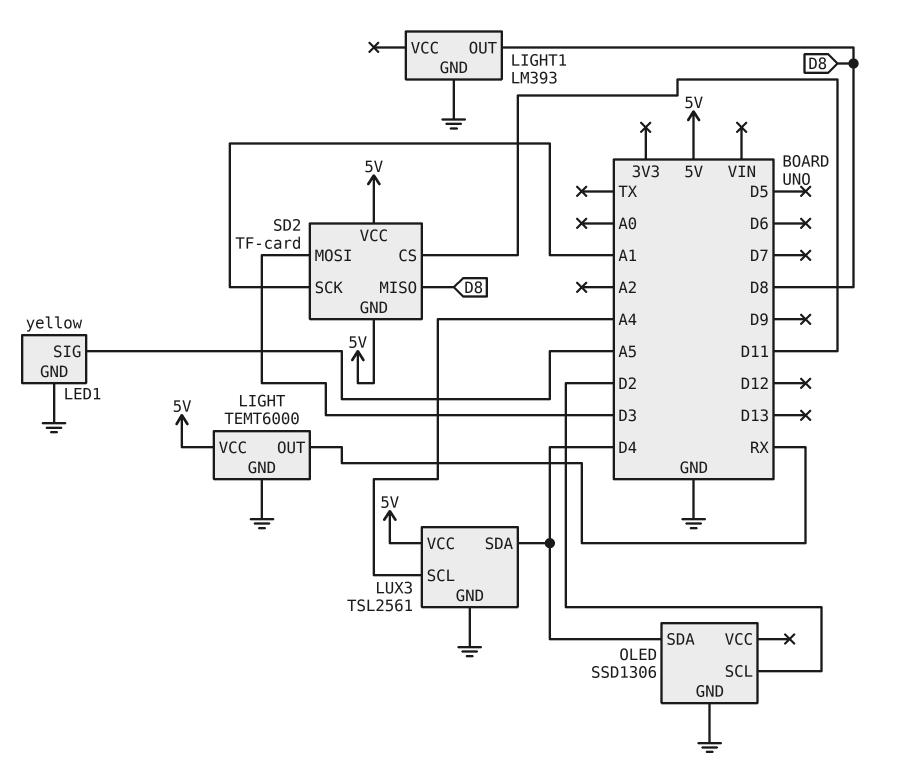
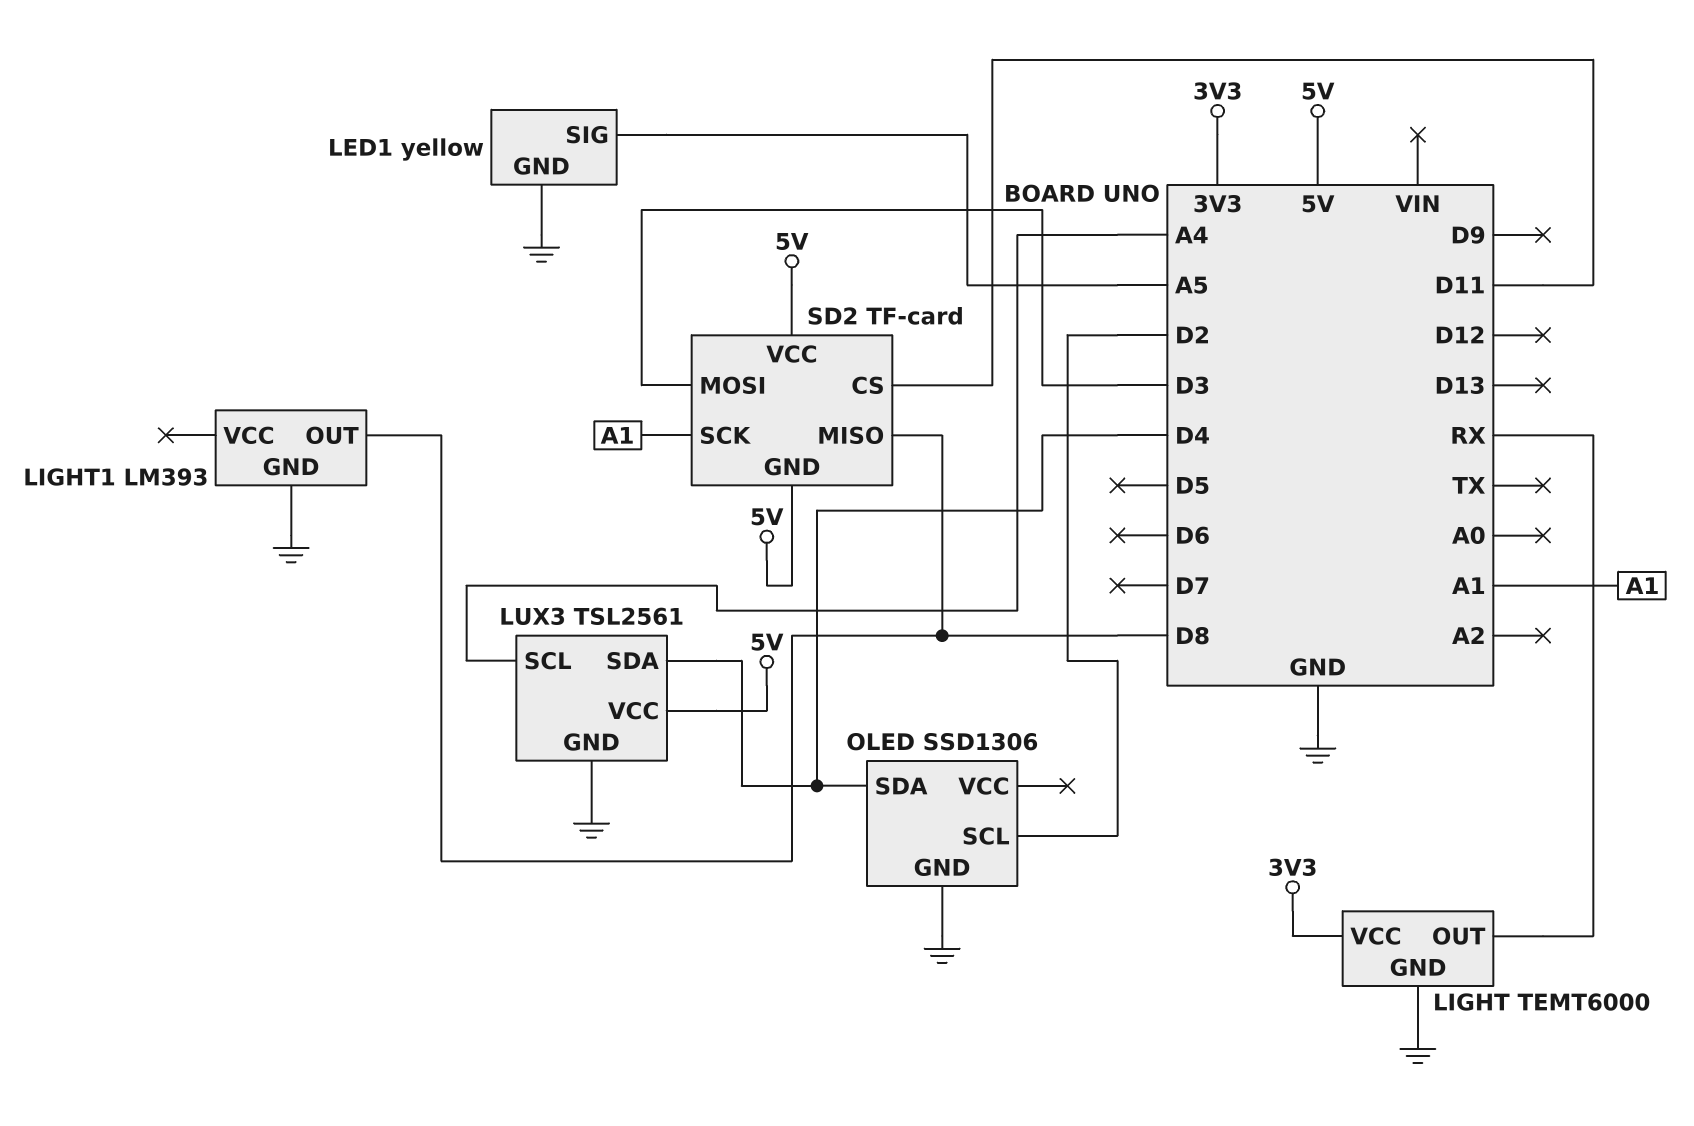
LIGHT pin VCC: 5V -> 3V3

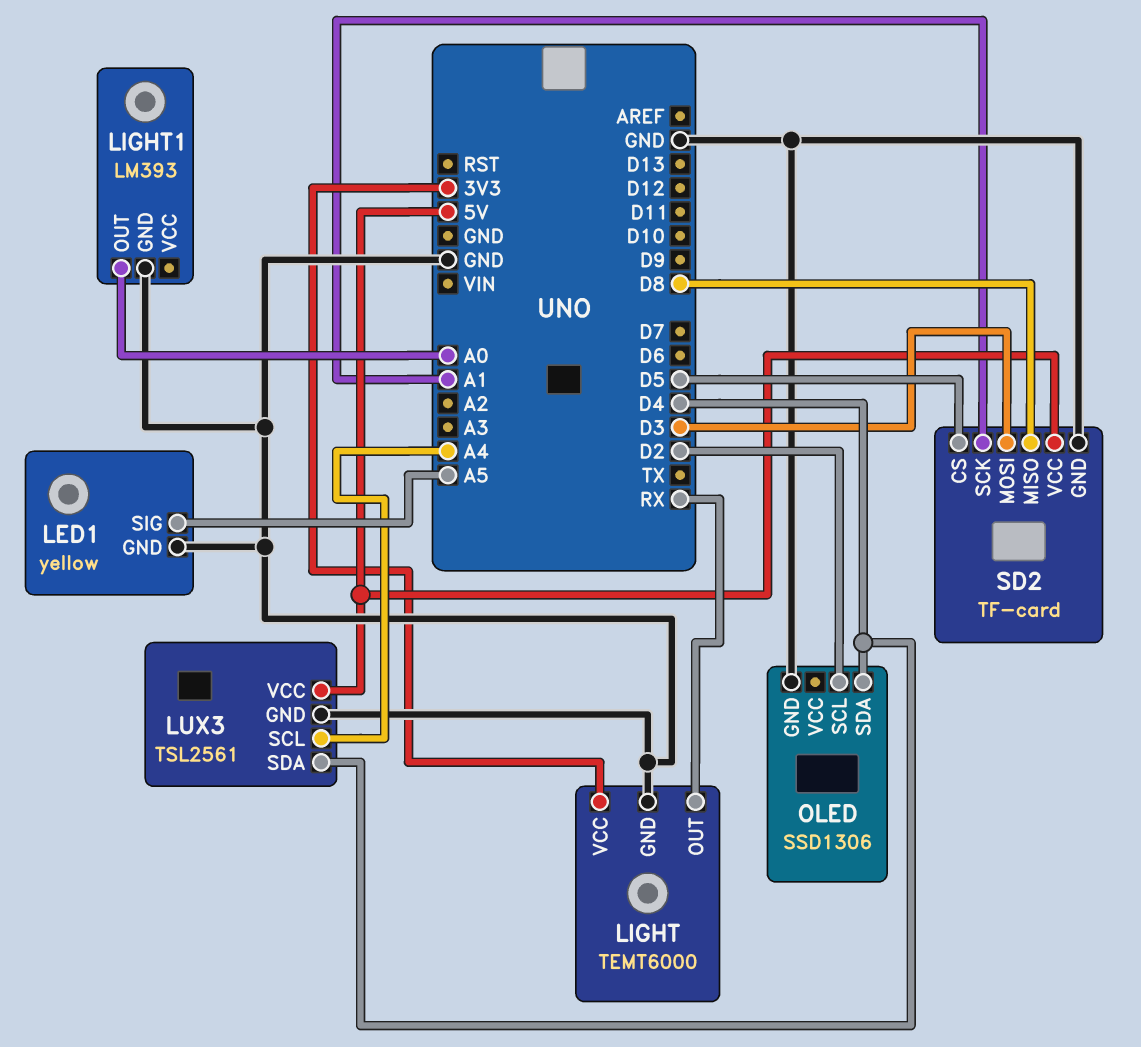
LIGHT1 pin OUT: D8 -> A0
SD2 pin CS: D11 -> D5
SD2 pin GND: 5V -> GND

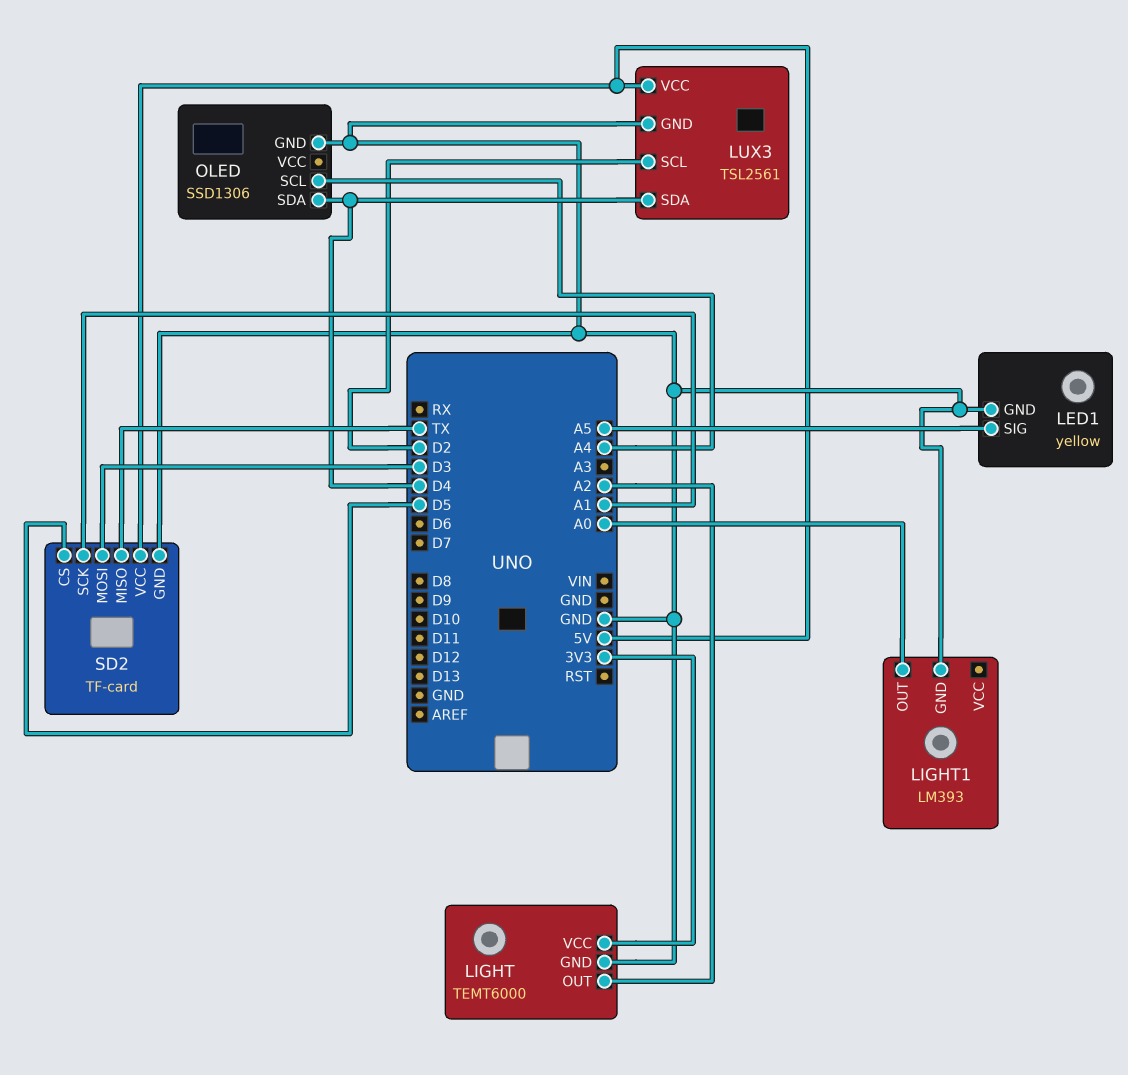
LIGHT pin OUT: RX -> A2
LUX3 pin SCL: A4 -> D2
OLED pin SCL: D2 -> A4
SD2 pin MISO: D8 -> TX

